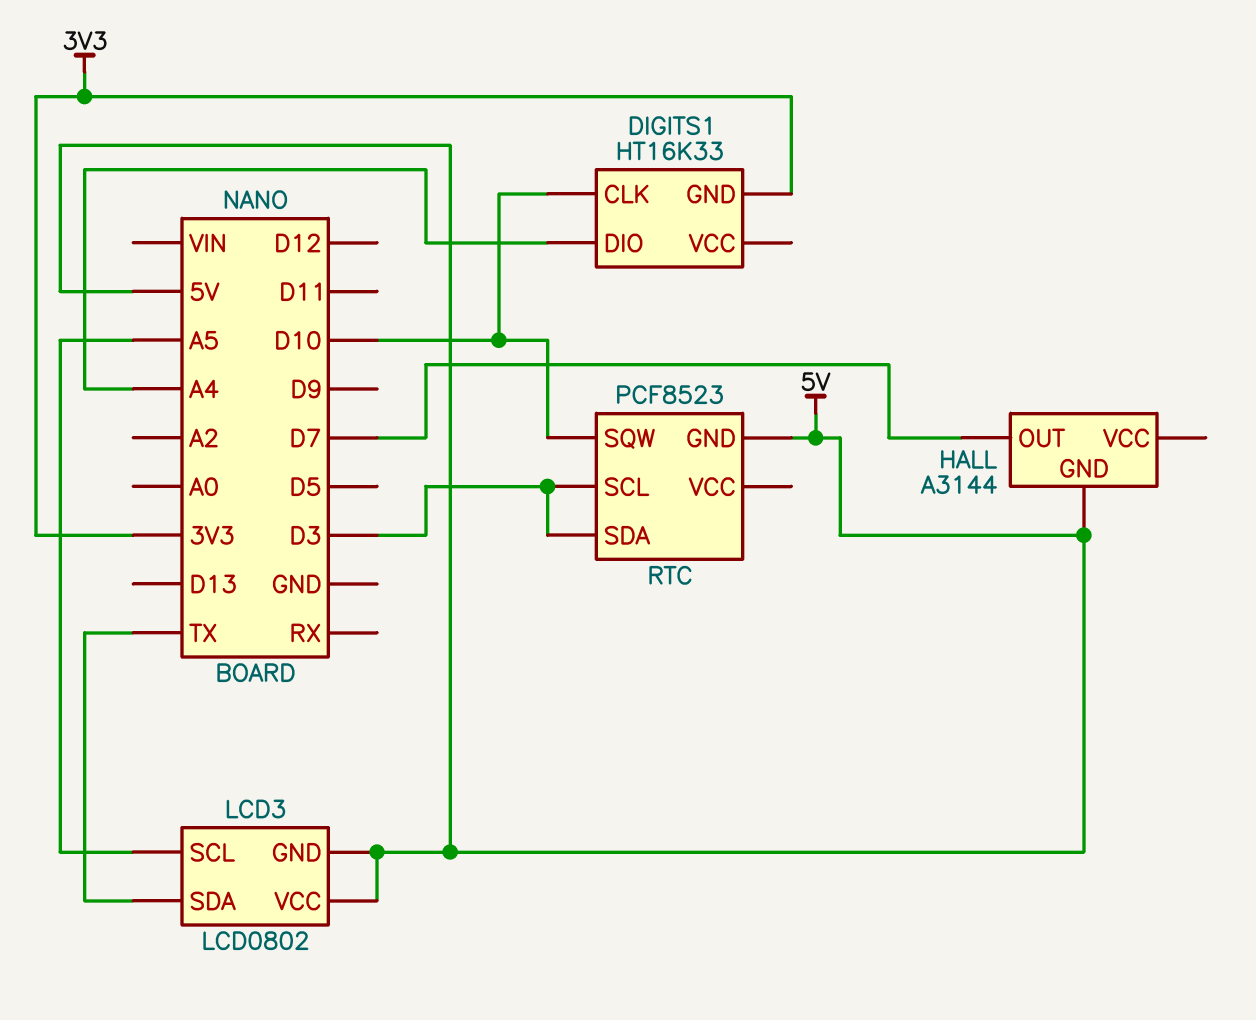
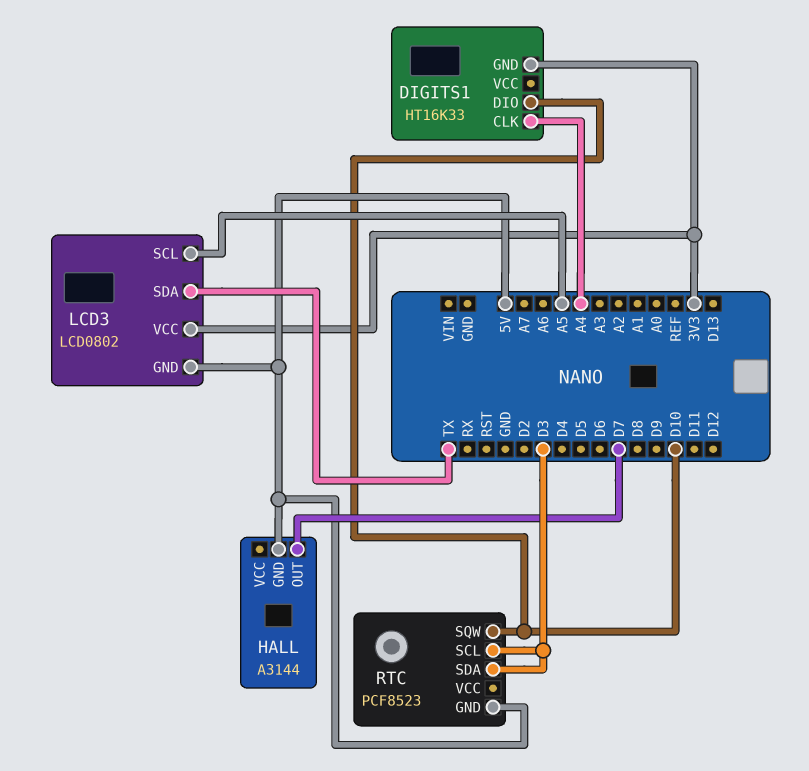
DIGITS1 pin CLK: D10 -> A4
DIGITS1 pin DIO: A4 -> D10
LCD3 pin VCC: 5V -> 3V3

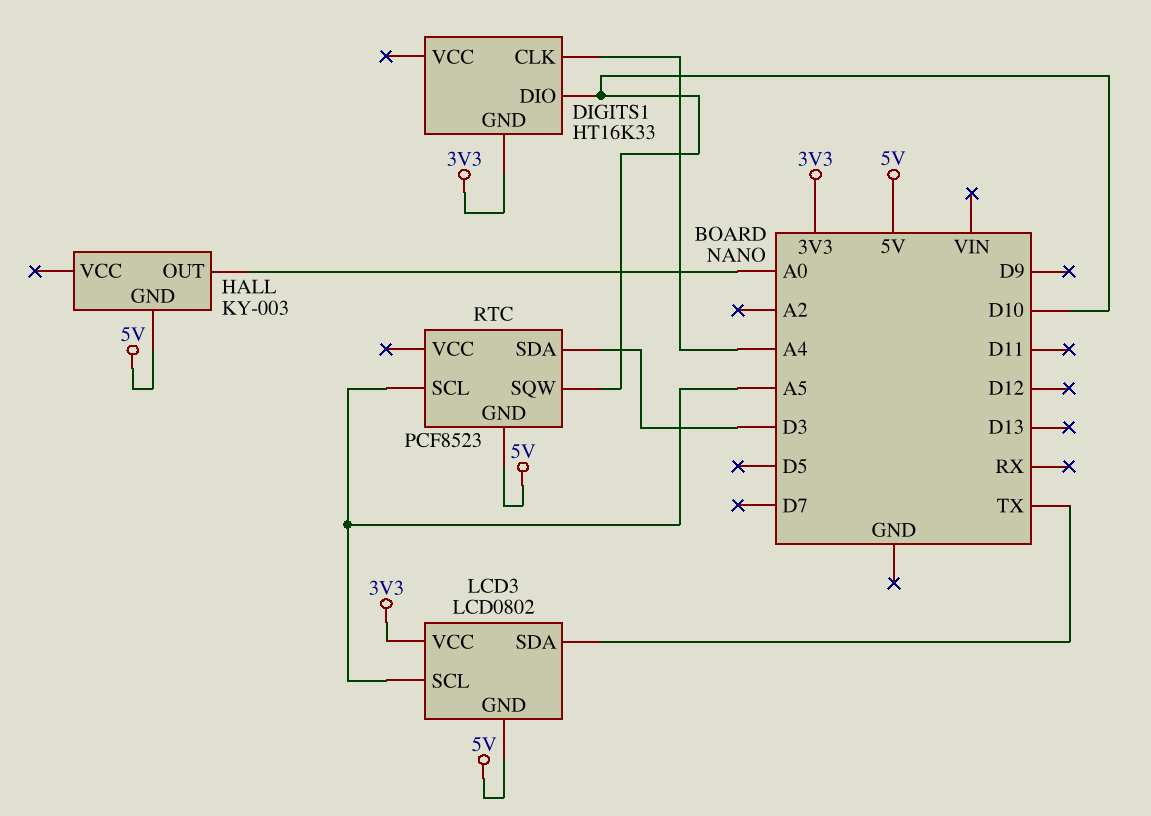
HALL: A3144 -> KY-003
HALL pin OUT: D7 -> A0
RTC pin SCL: D3 -> A5

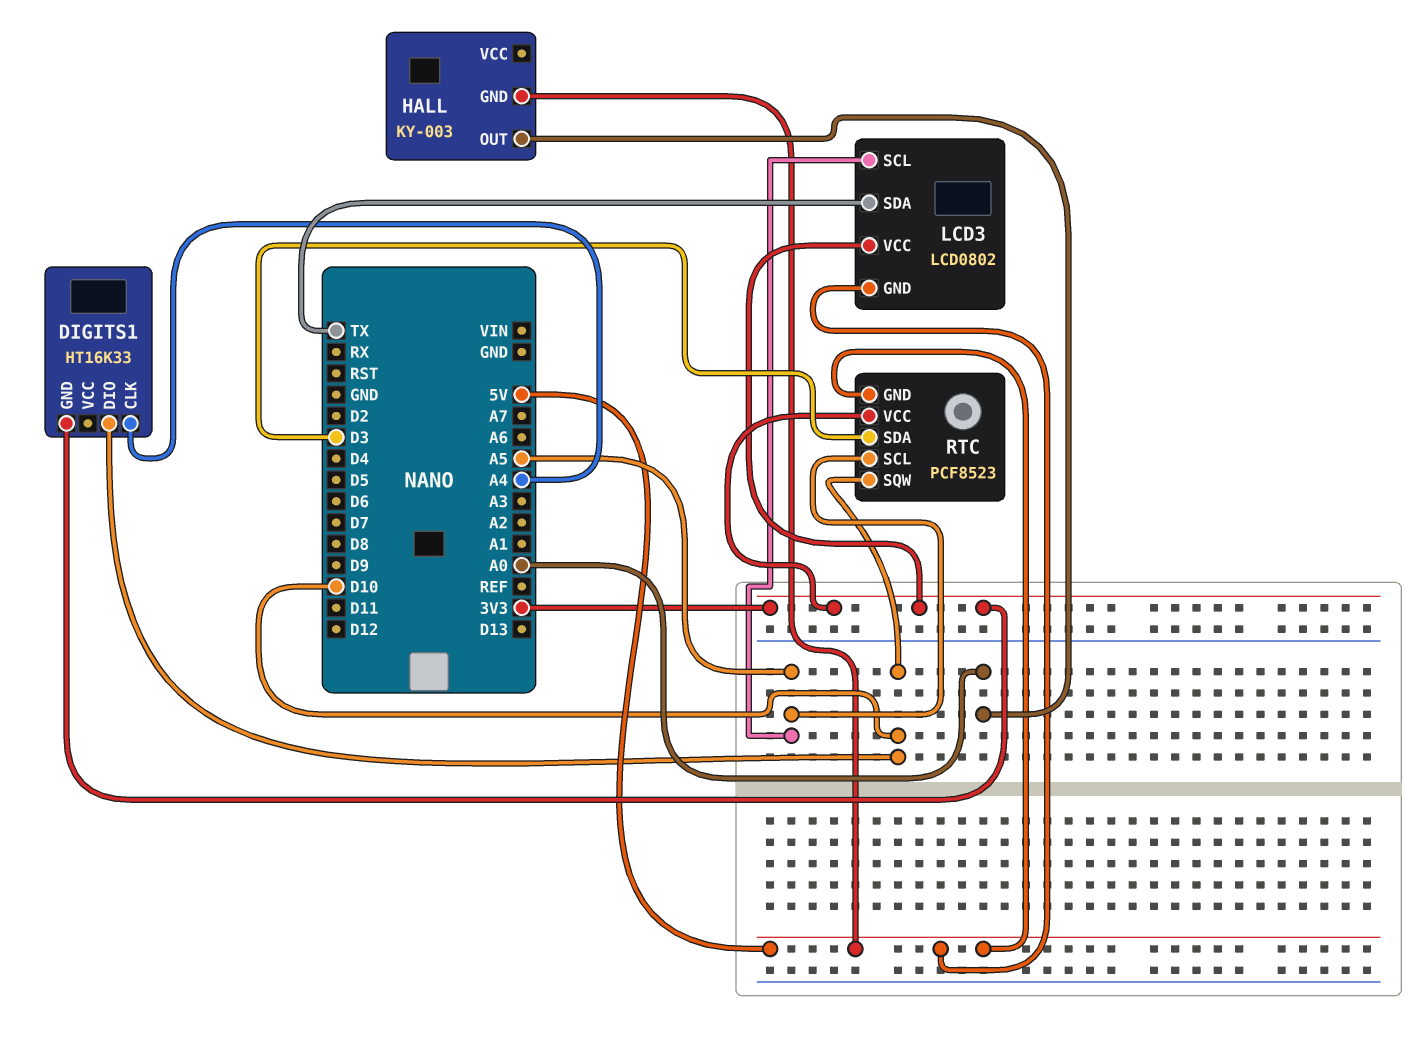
RTC pin VCC: none -> 3V3

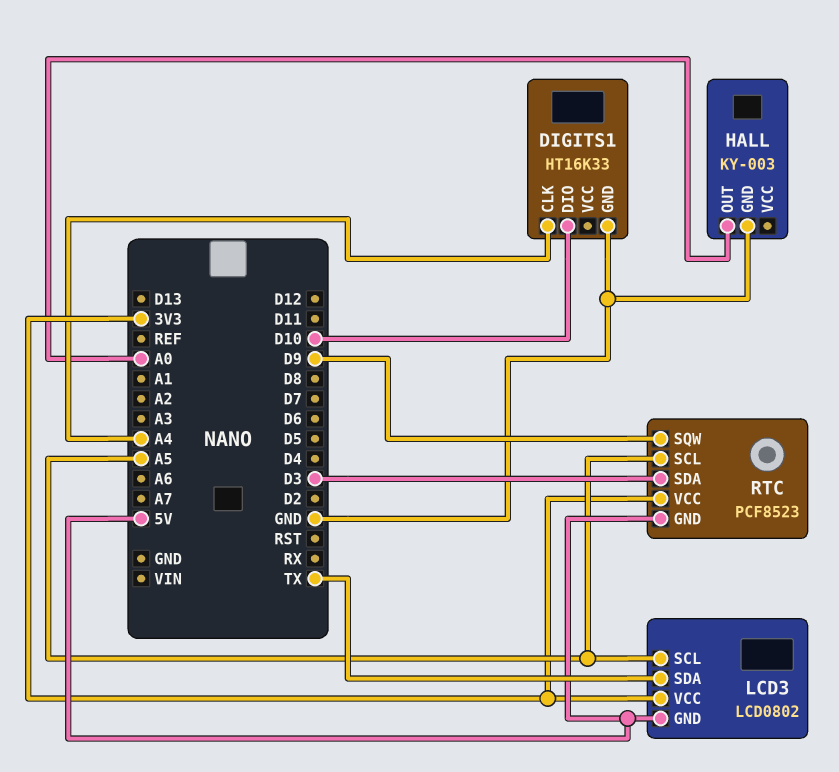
DIGITS1 pin GND: 3V3 -> GND
HALL pin GND: 5V -> GND
RTC pin SQW: D10 -> D9

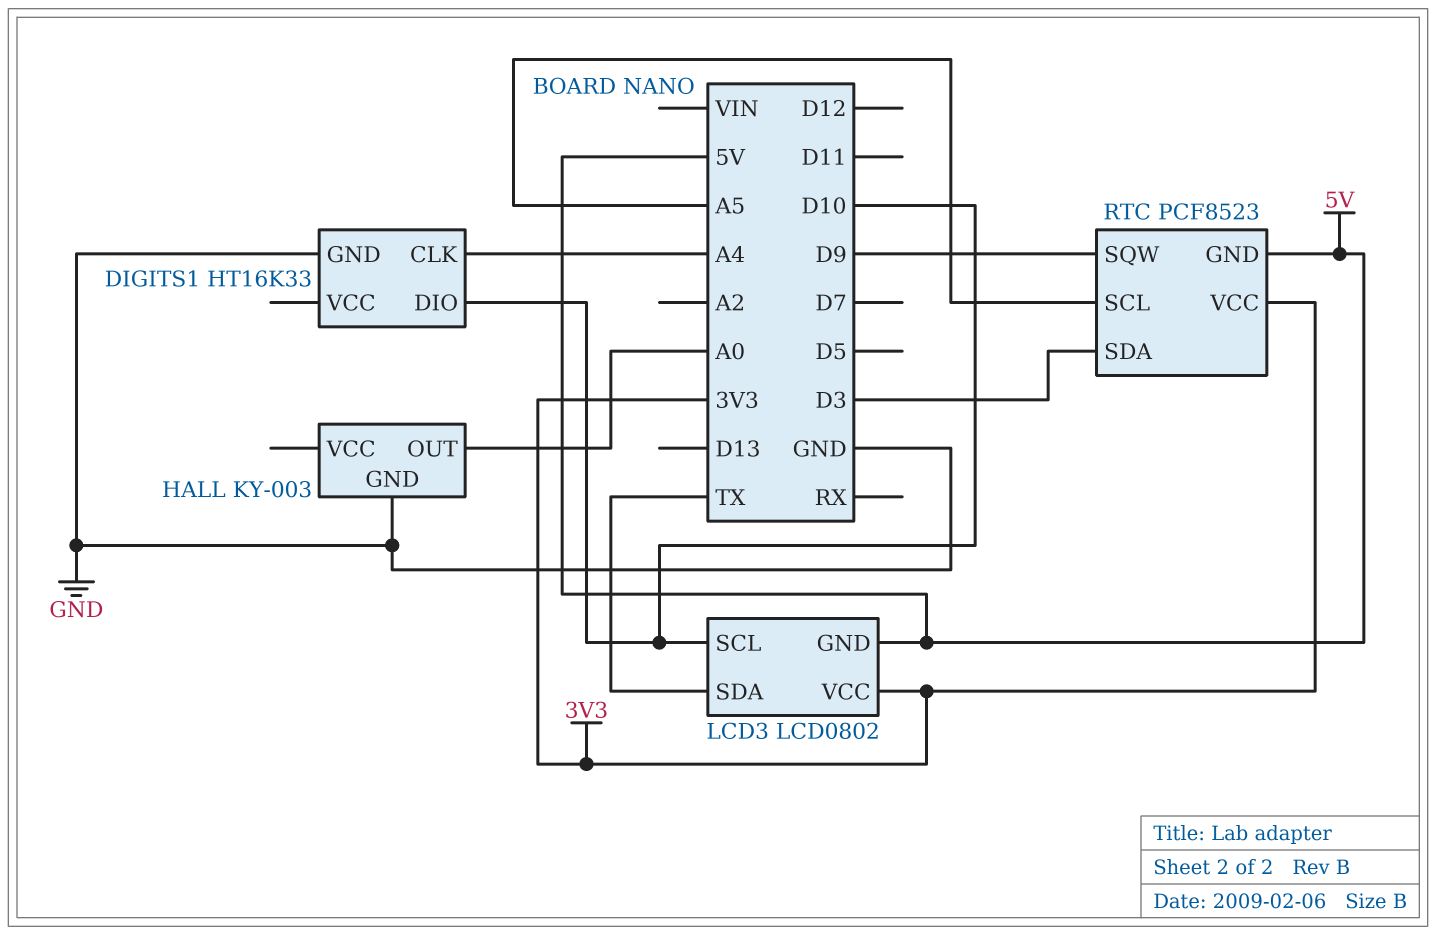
LCD3 pin SCL: A5 -> D10

